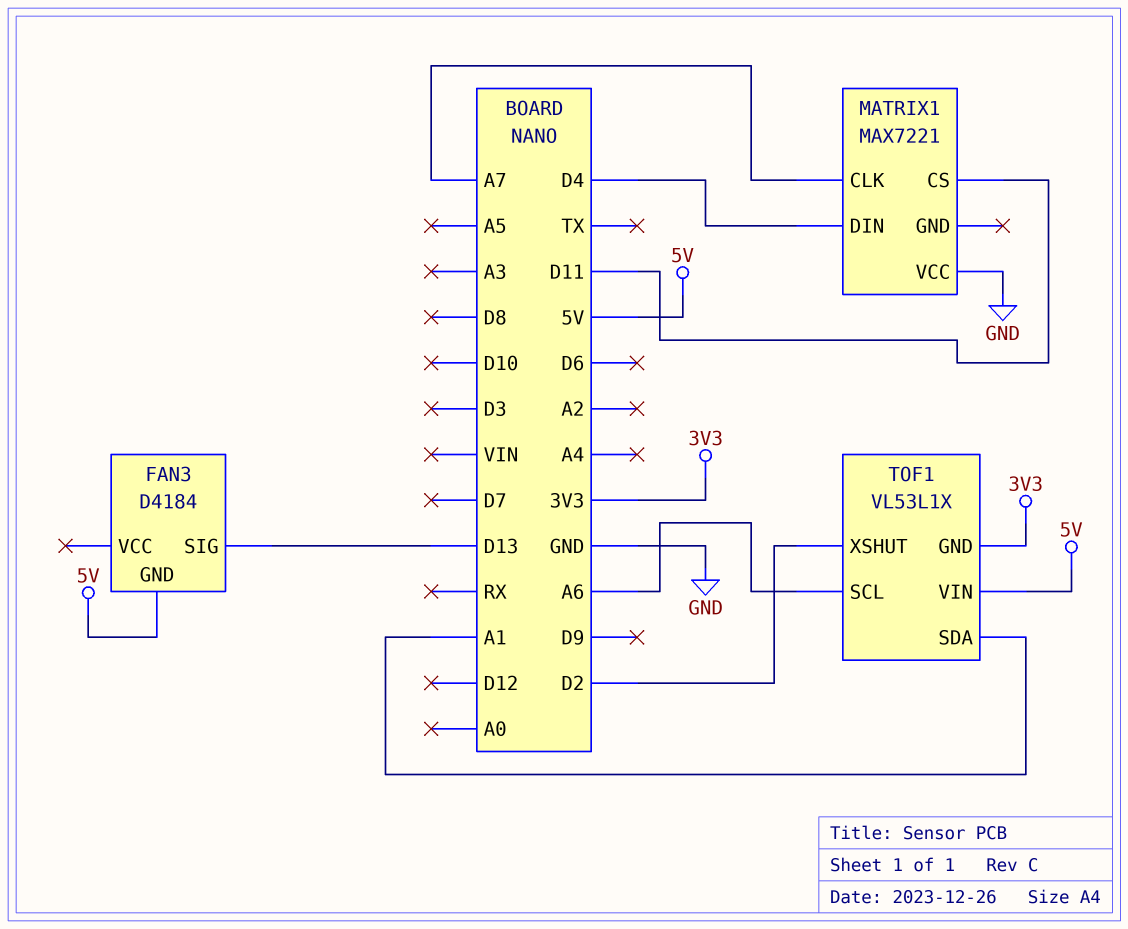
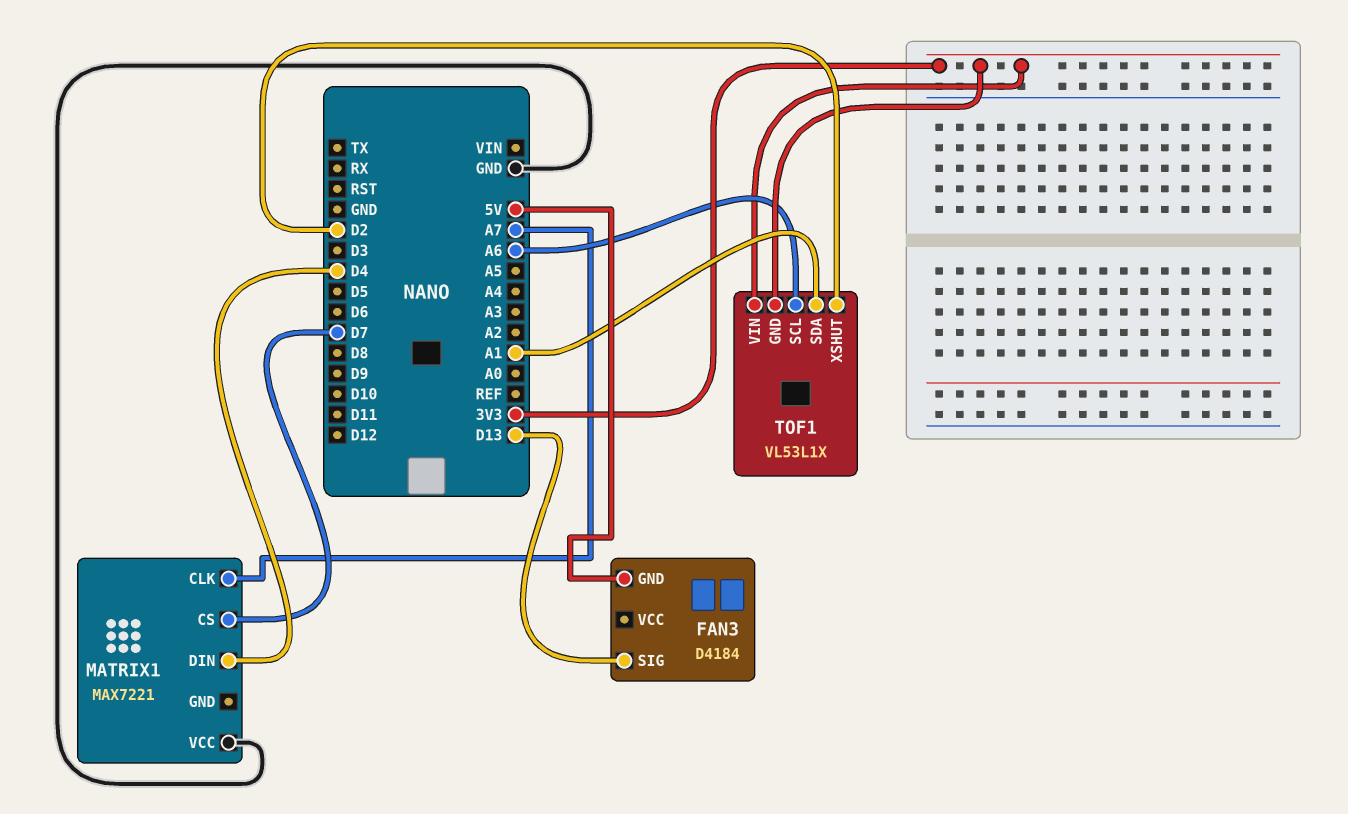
MATRIX1 pin CS: D11 -> D7
TOF1 pin VIN: 5V -> 3V3

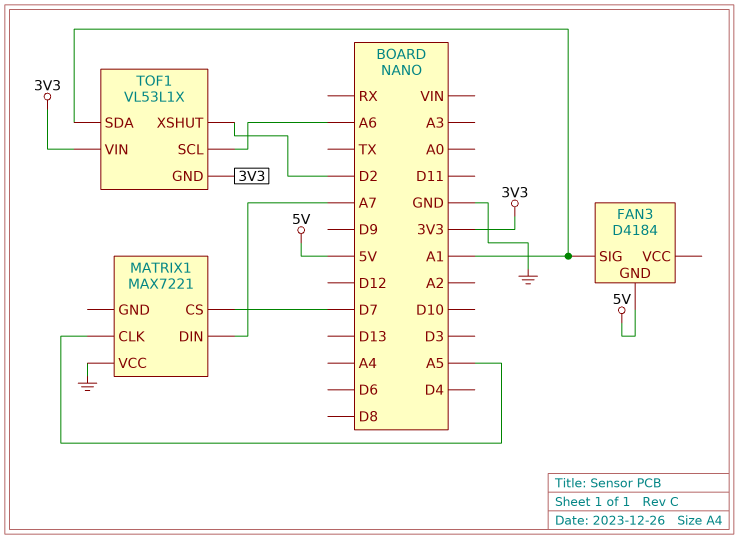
FAN3 pin SIG: D13 -> A1
MATRIX1 pin CLK: A7 -> A5
MATRIX1 pin DIN: D4 -> A7

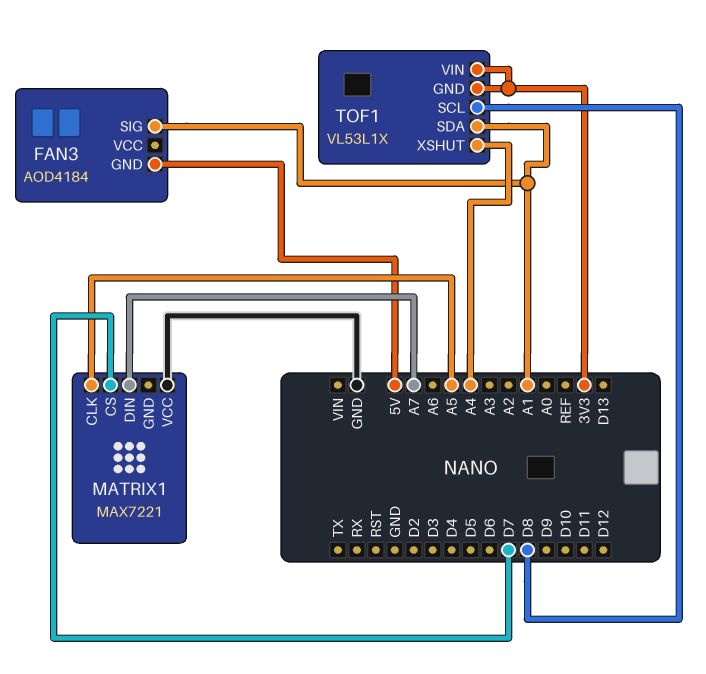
FAN3: D4184 -> AOD4184
TOF1 pin SCL: A6 -> D8
TOF1 pin XSHUT: D2 -> A4

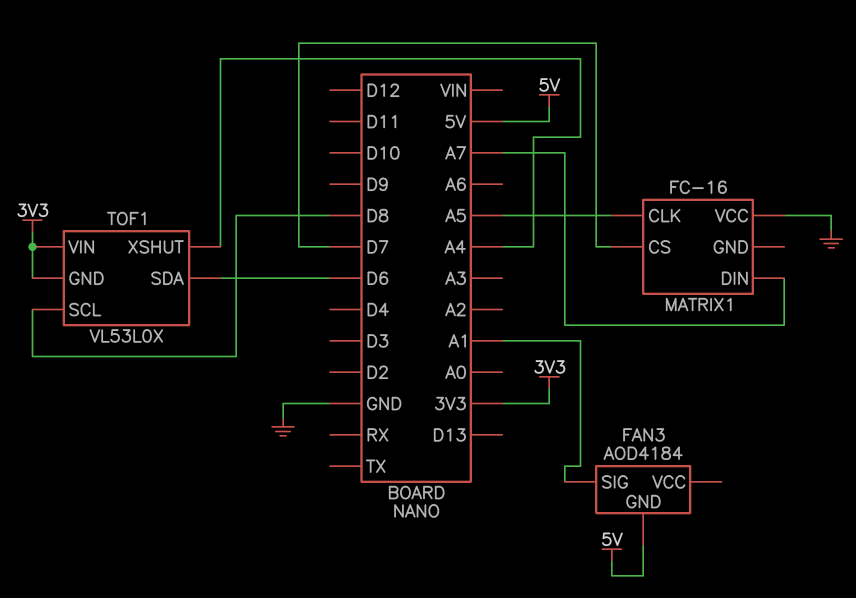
MATRIX1: MAX7221 -> FC-16
TOF1: VL53L1X -> VL53L0X
TOF1 pin SDA: A1 -> D6

